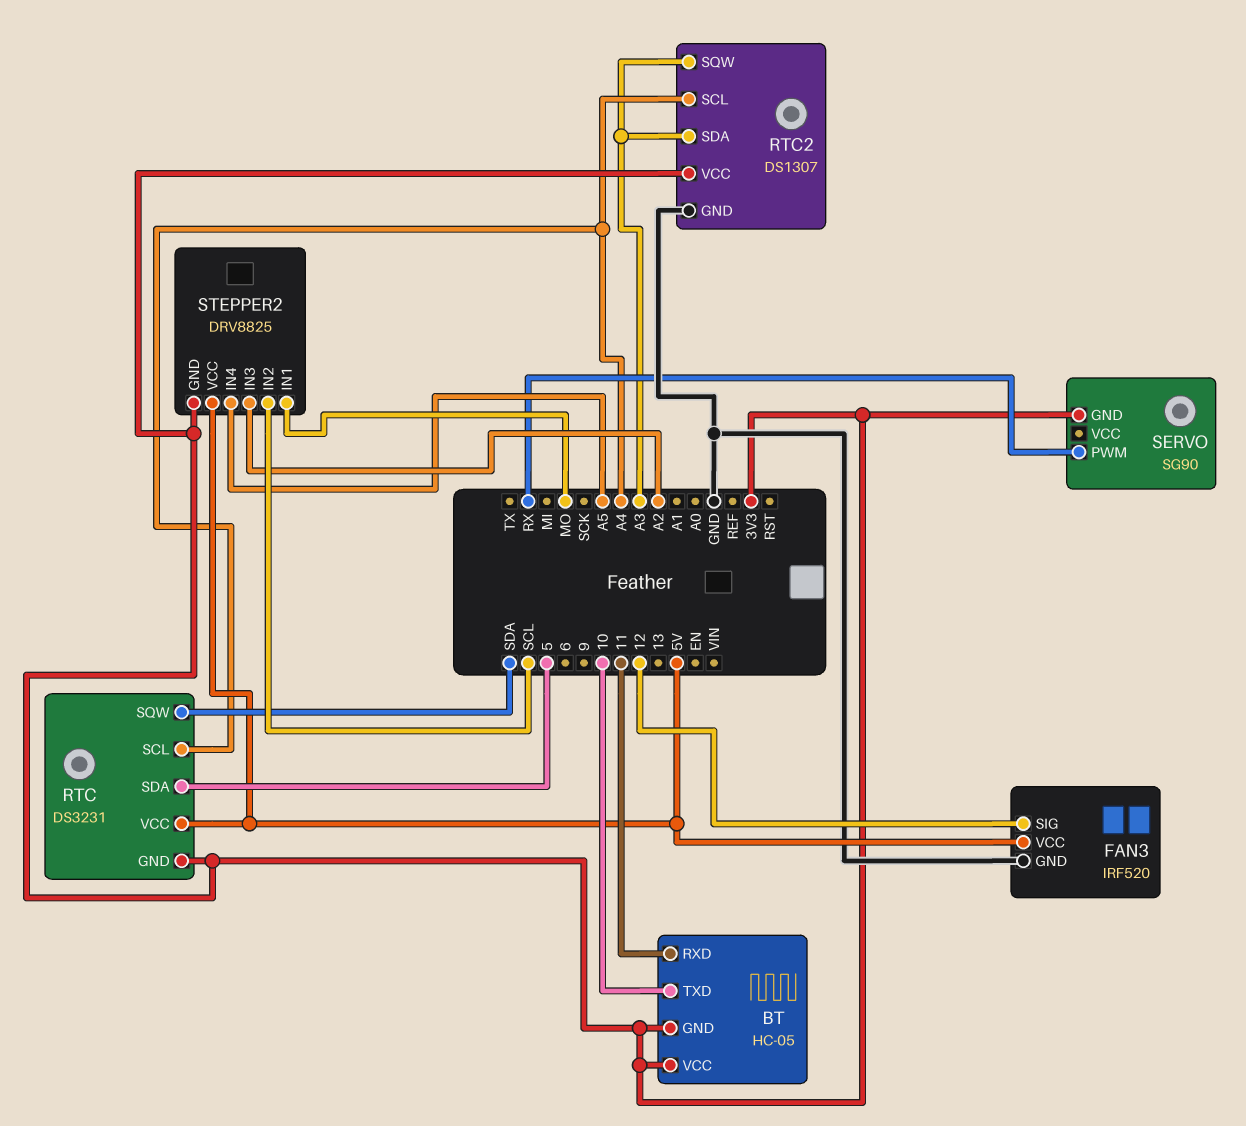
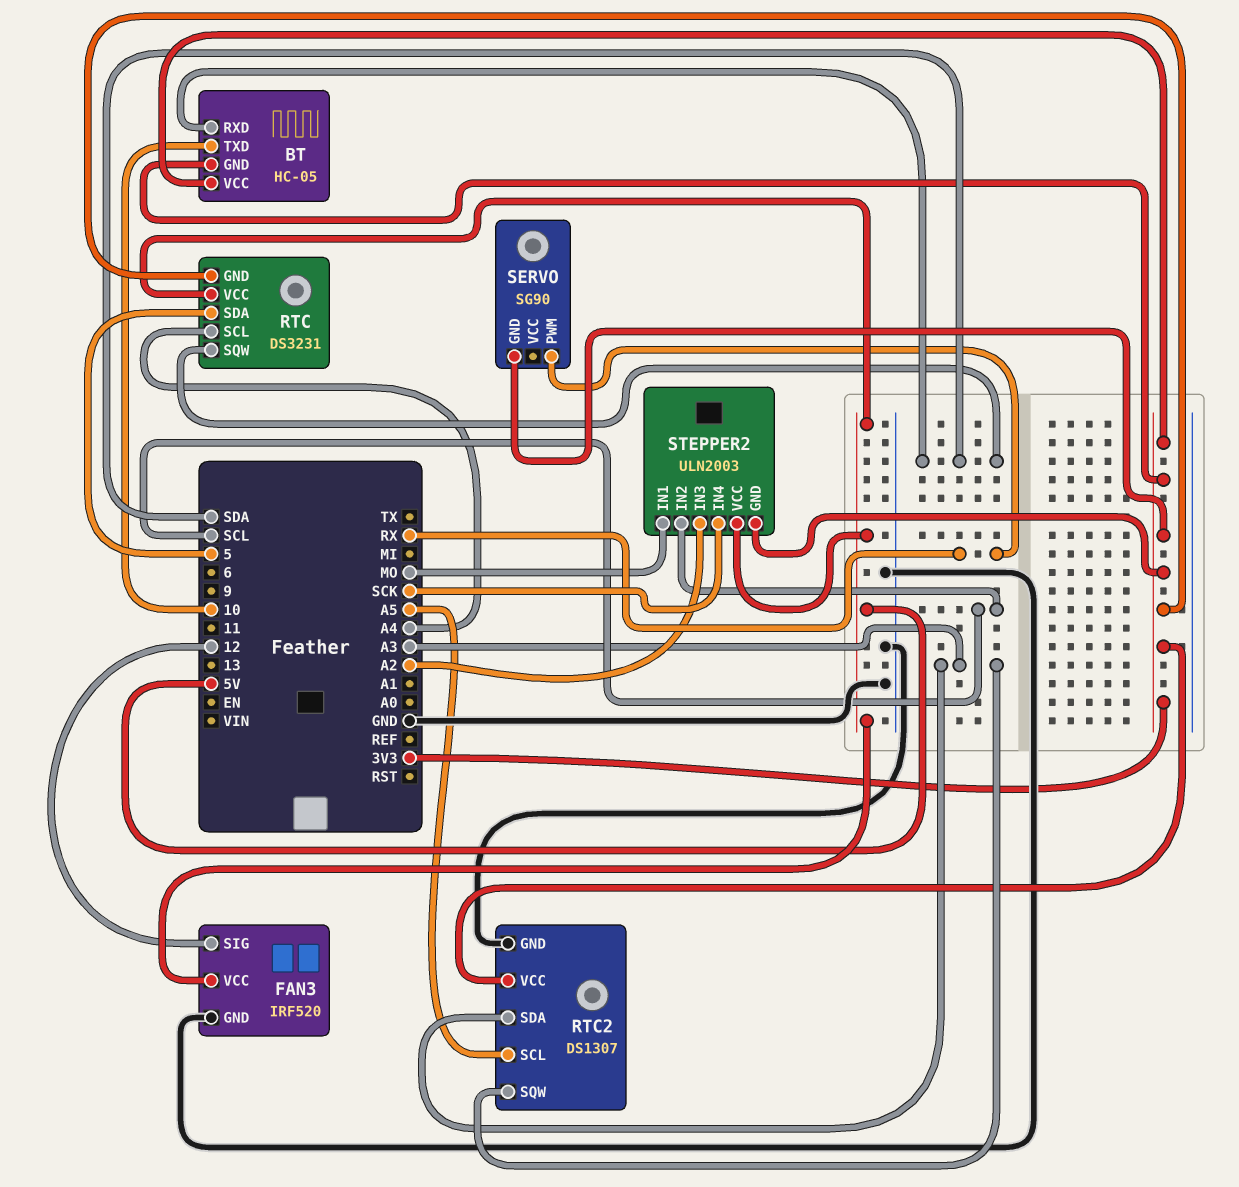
BT pin RXD: 11 -> SDA
RTC2 pin SCL: A4 -> A5
STEPPER2: DRV8825 -> ULN2003
STEPPER2 pin IN4: A5 -> SCK

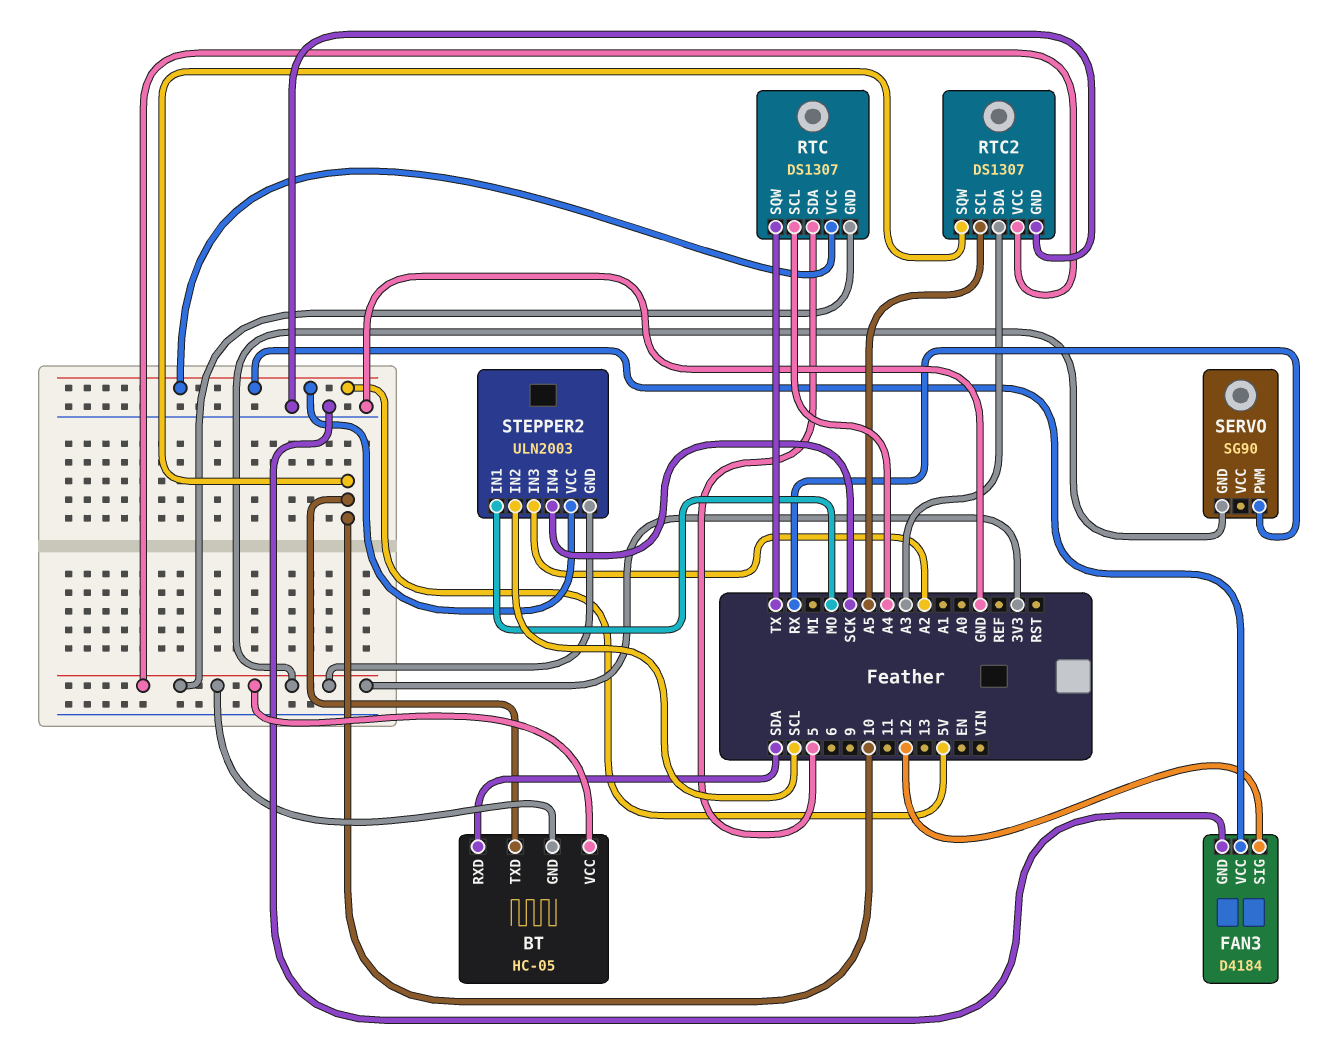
FAN3: IRF520 -> D4184
RTC: DS3231 -> DS1307
RTC pin SQW: SDA -> TX
RTC2 pin SQW: A3 -> 10

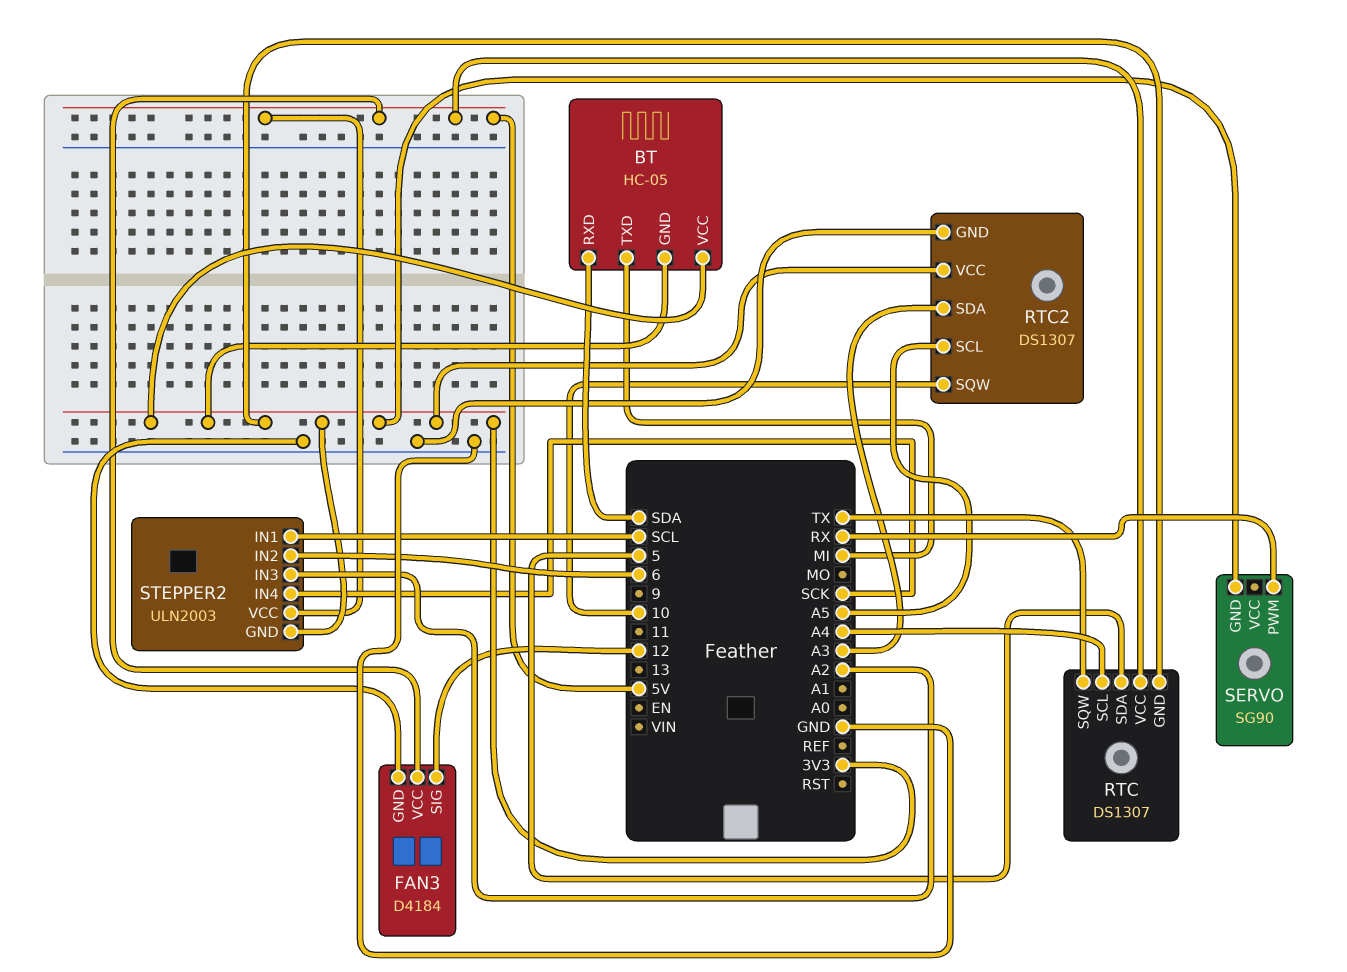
BT pin TXD: 10 -> MI
STEPPER2 pin IN1: MO -> SCL
STEPPER2 pin IN2: SCL -> 6

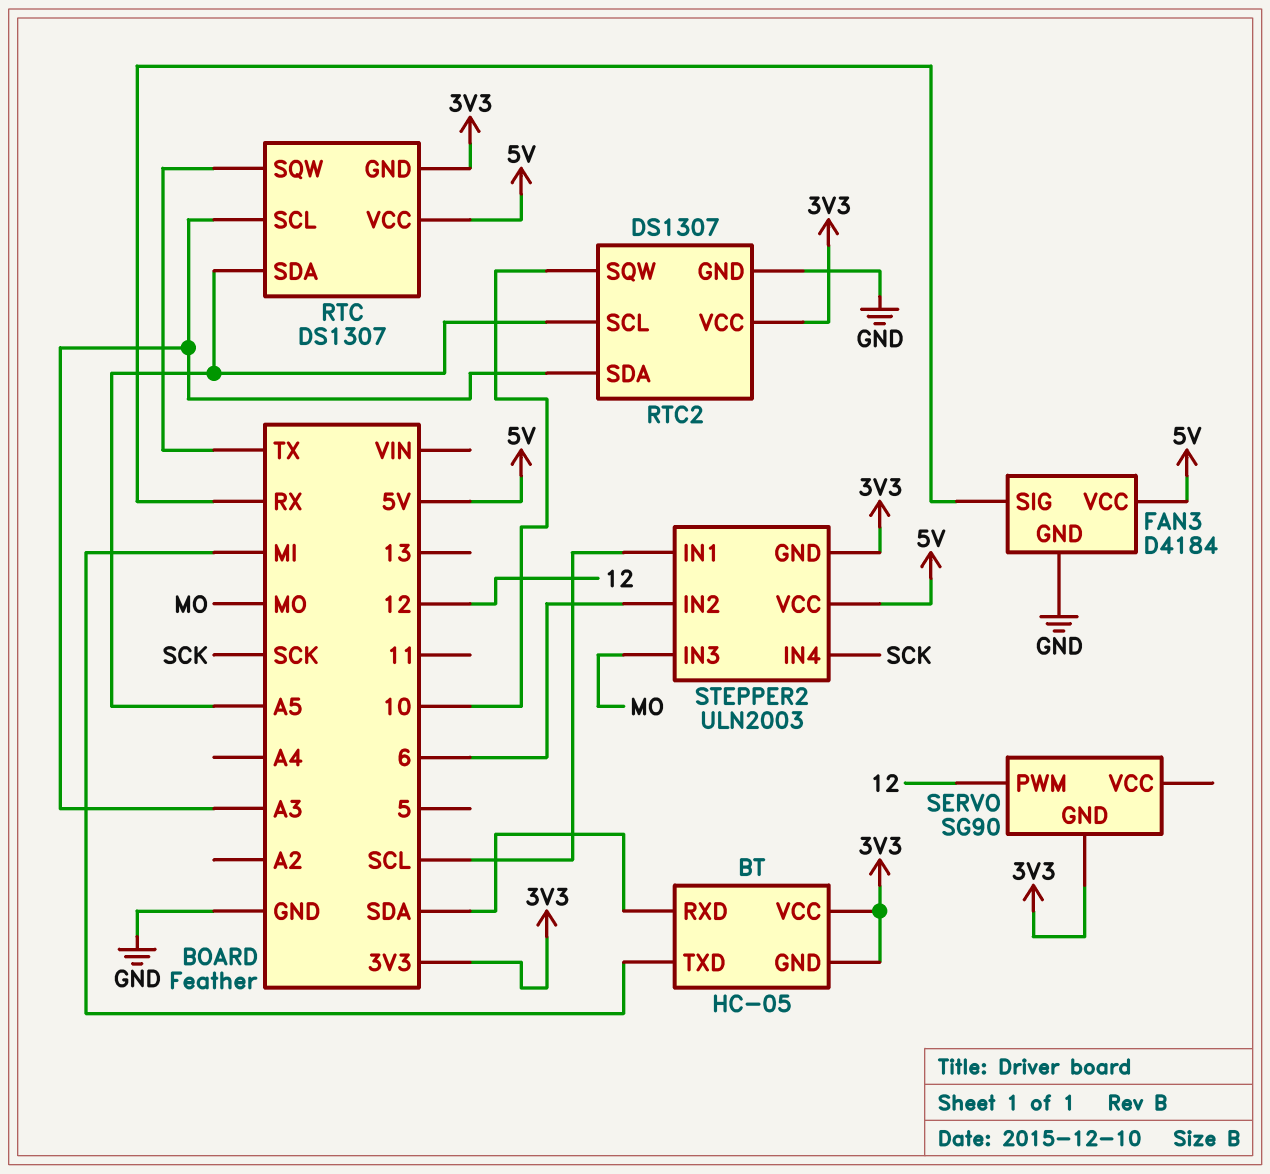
FAN3 pin SIG: 12 -> RX
RTC pin SCL: A4 -> A3
RTC pin SDA: 5 -> A5
SERVO pin PWM: RX -> 12
STEPPER2 pin IN3: A2 -> MO

